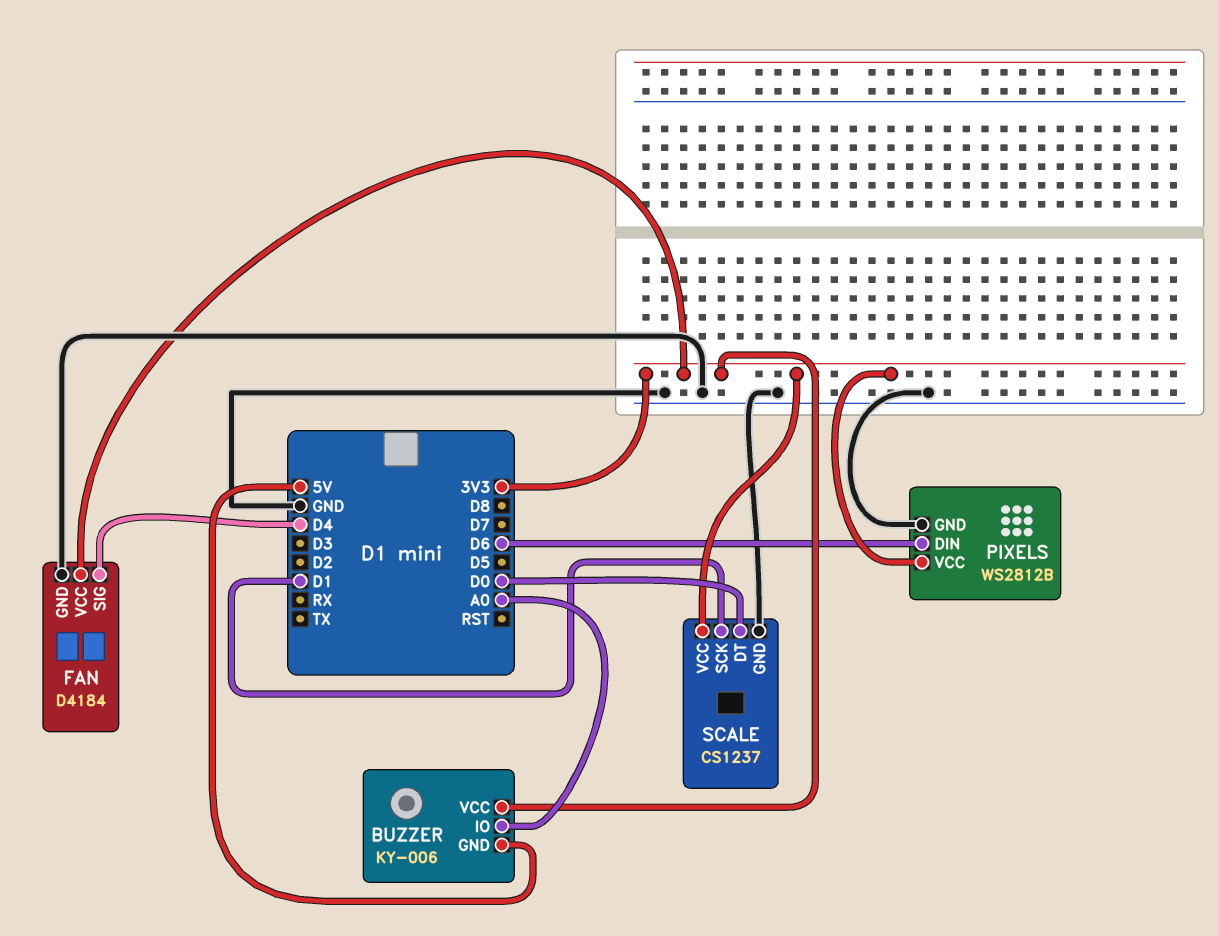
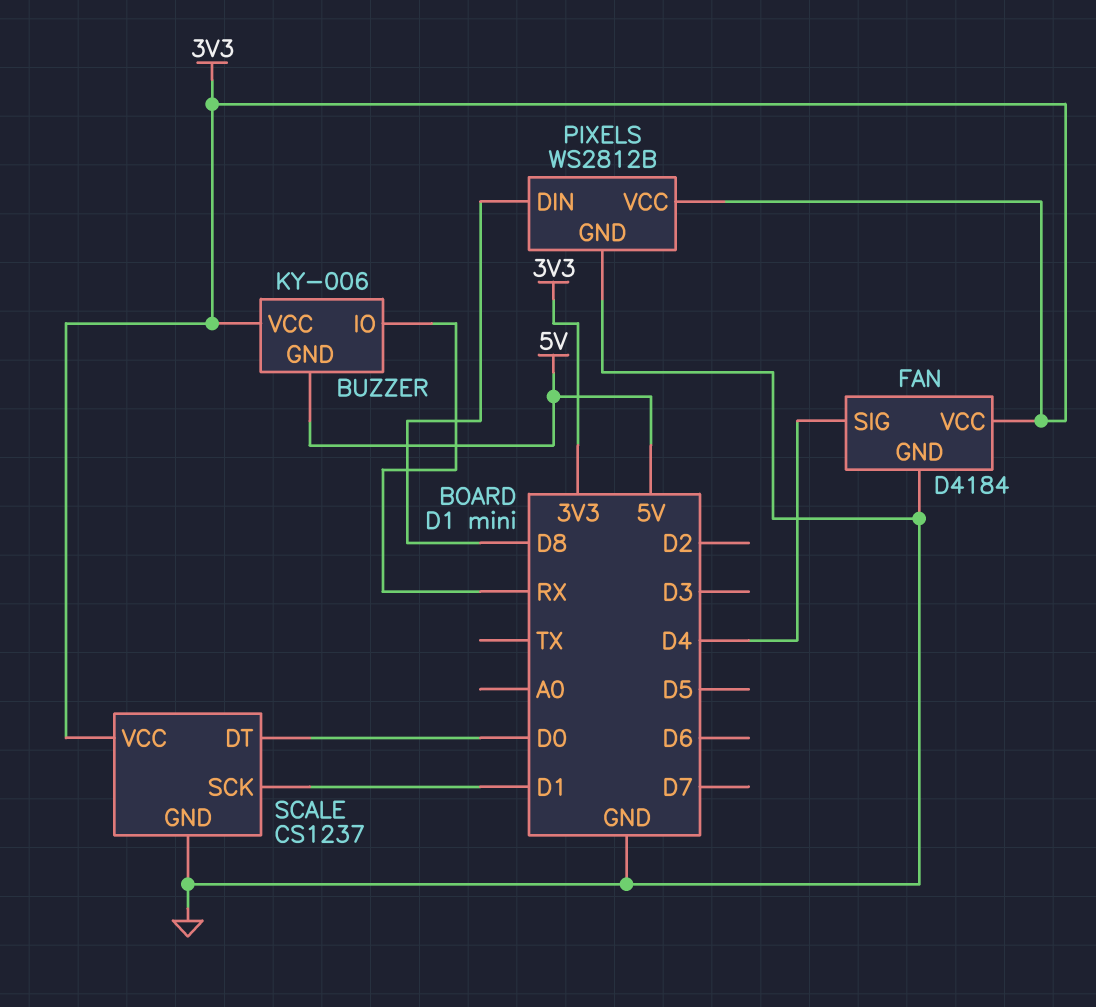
BUZZER pin IO: A0 -> RX
PIXELS pin DIN: D6 -> D8

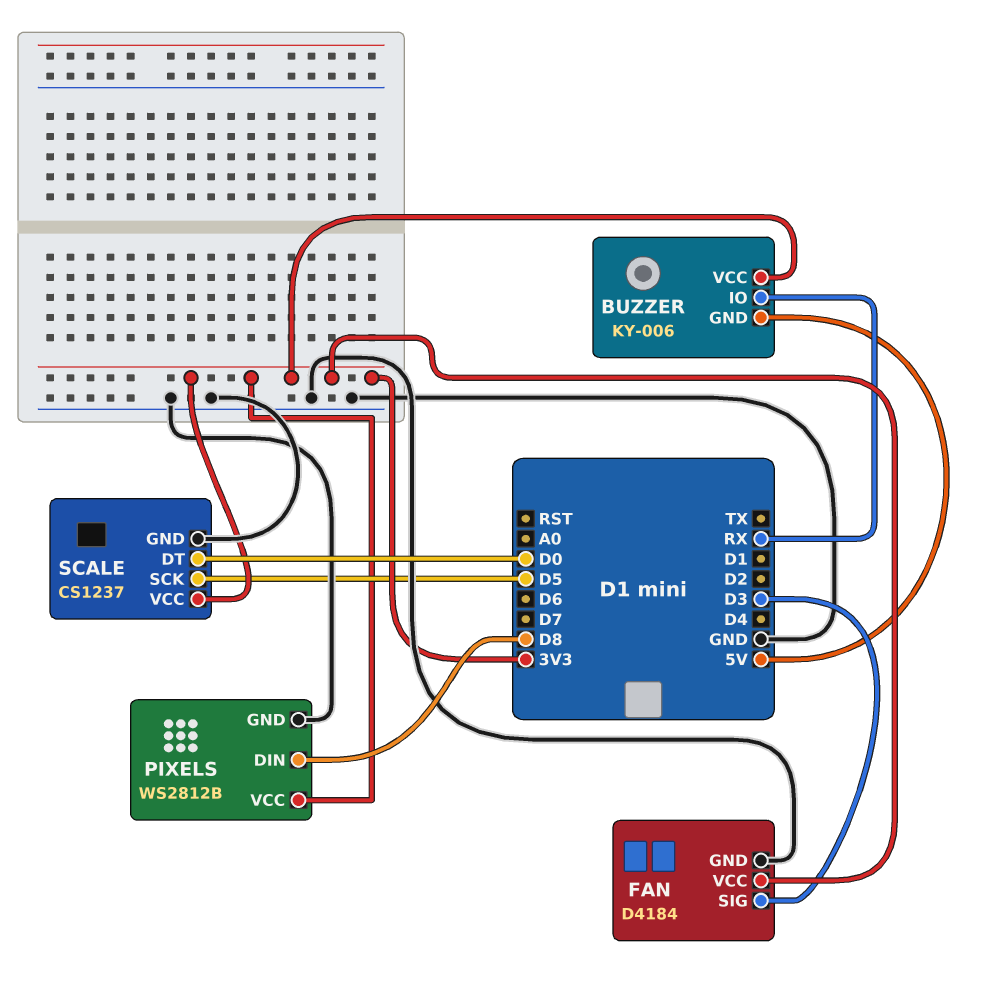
FAN pin SIG: D4 -> D3
SCALE pin SCK: D1 -> D5

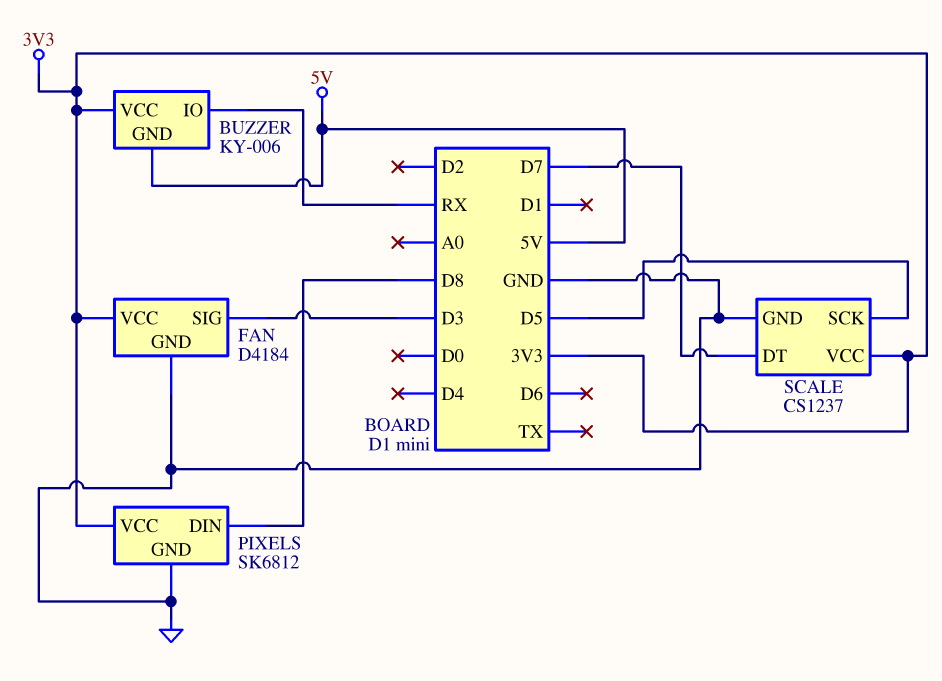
PIXELS: WS2812B -> SK6812
SCALE pin DT: D0 -> D7

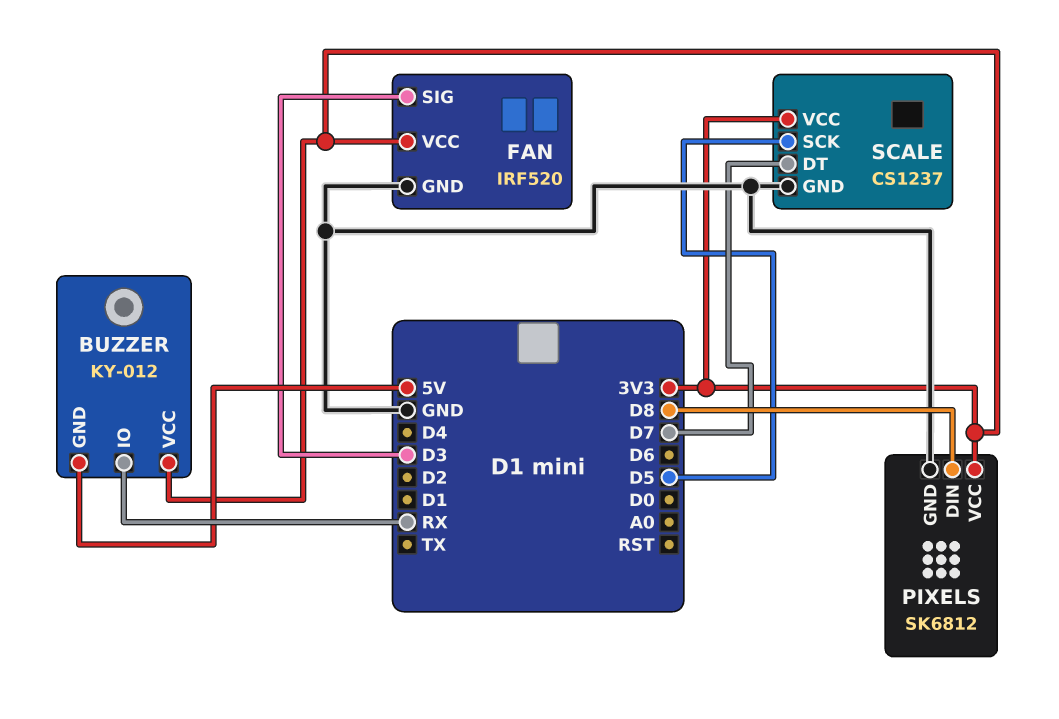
BUZZER: KY-006 -> KY-012
FAN: D4184 -> IRF520

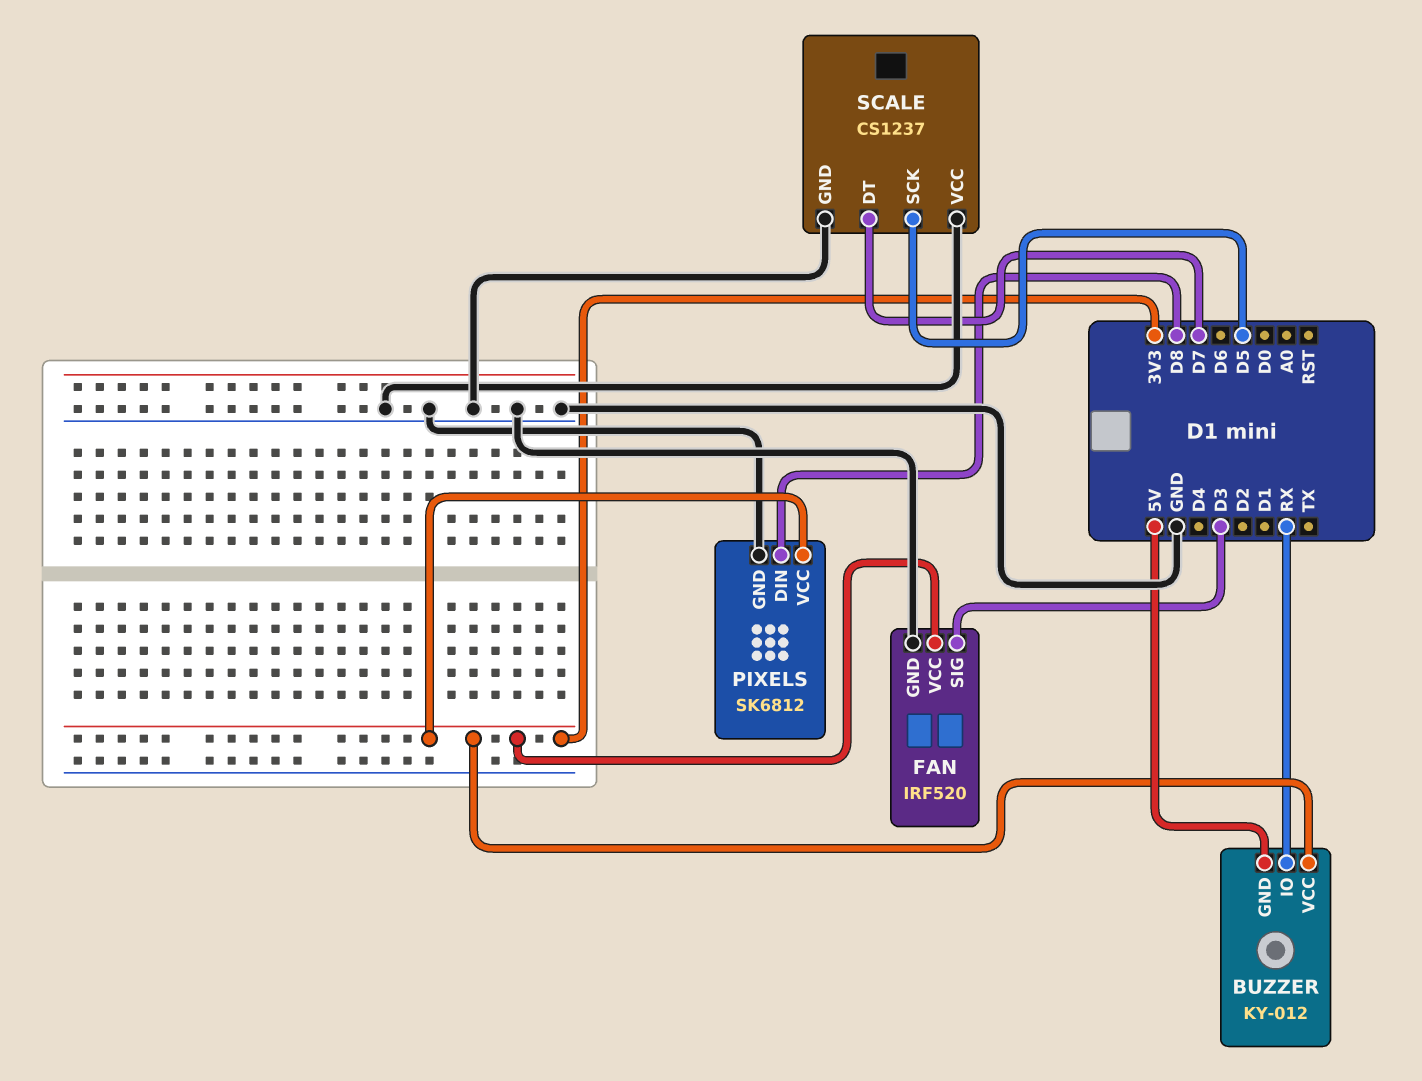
SCALE pin VCC: 3V3 -> GND

